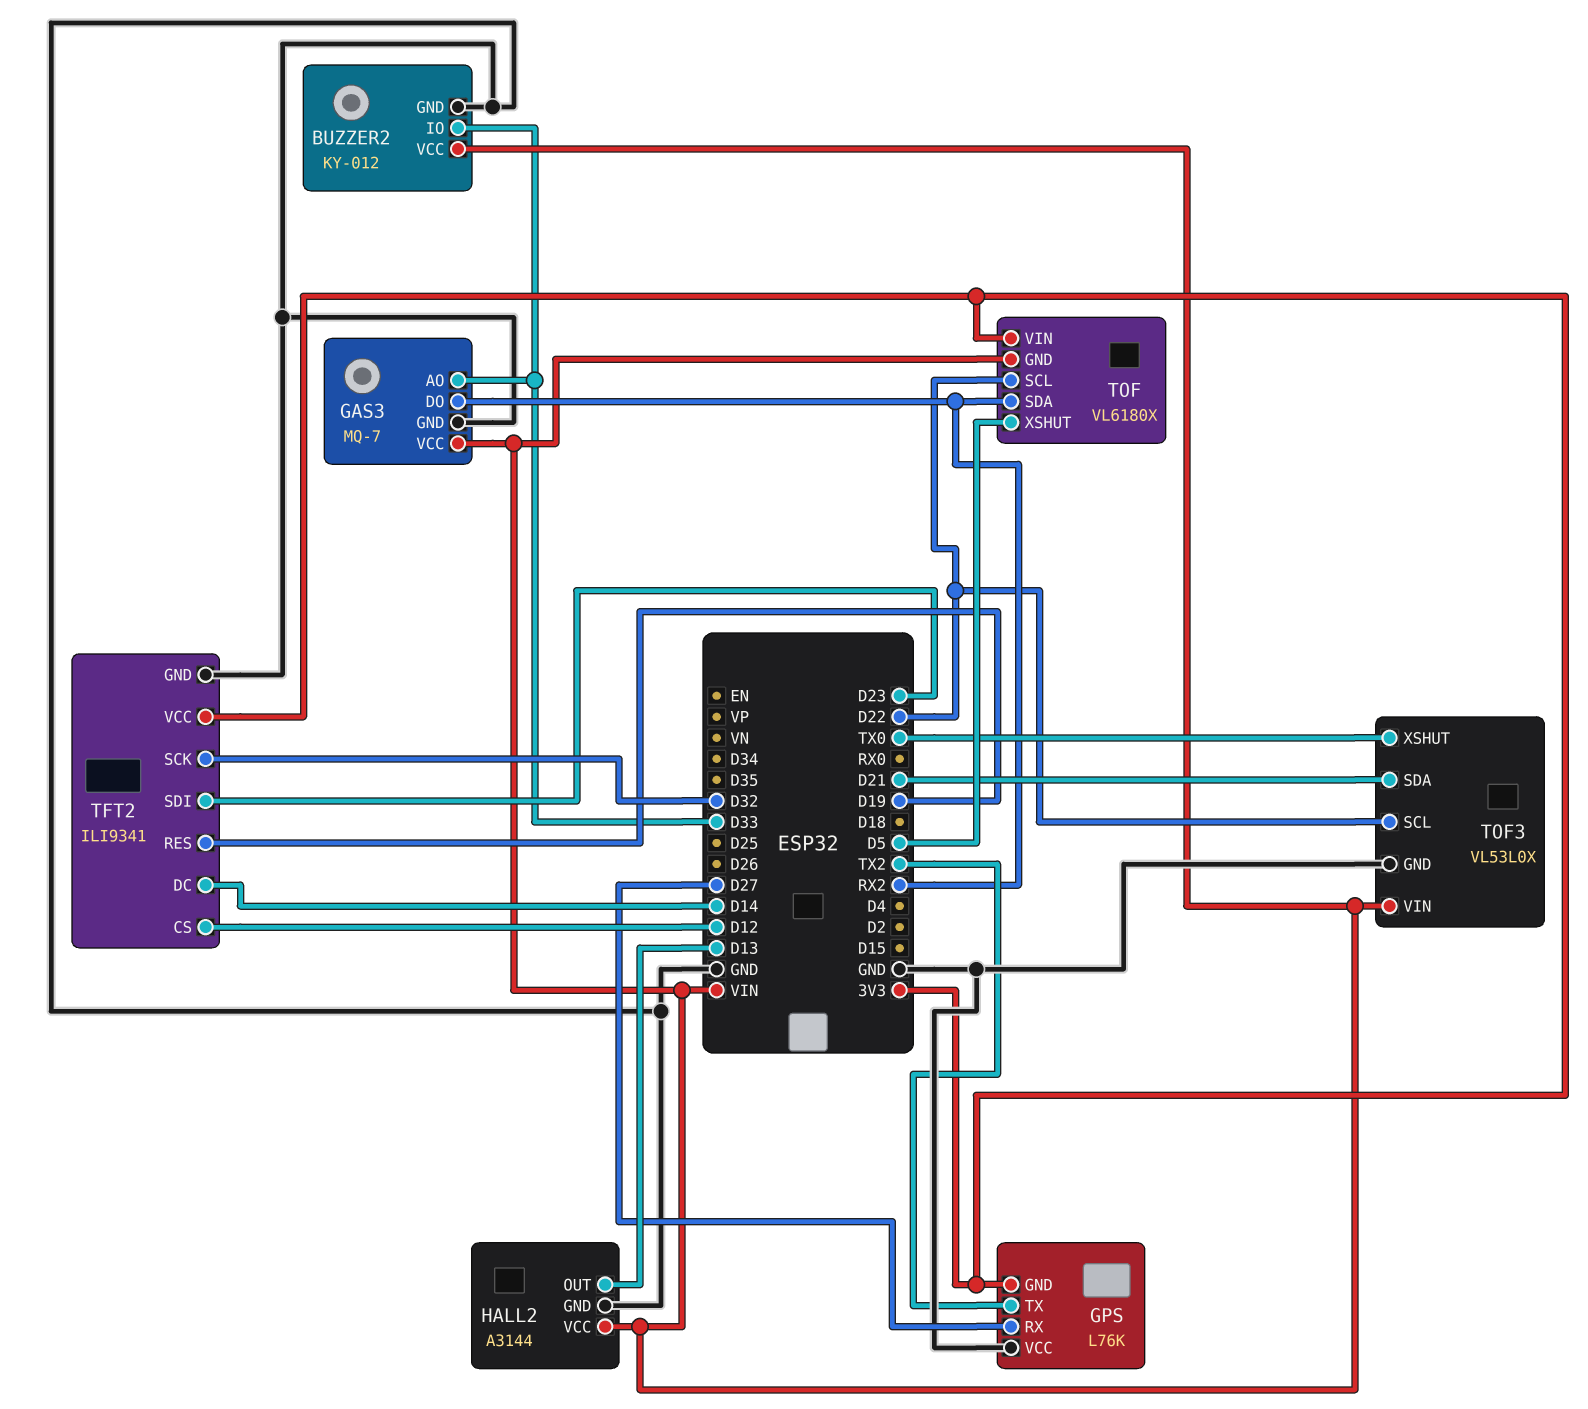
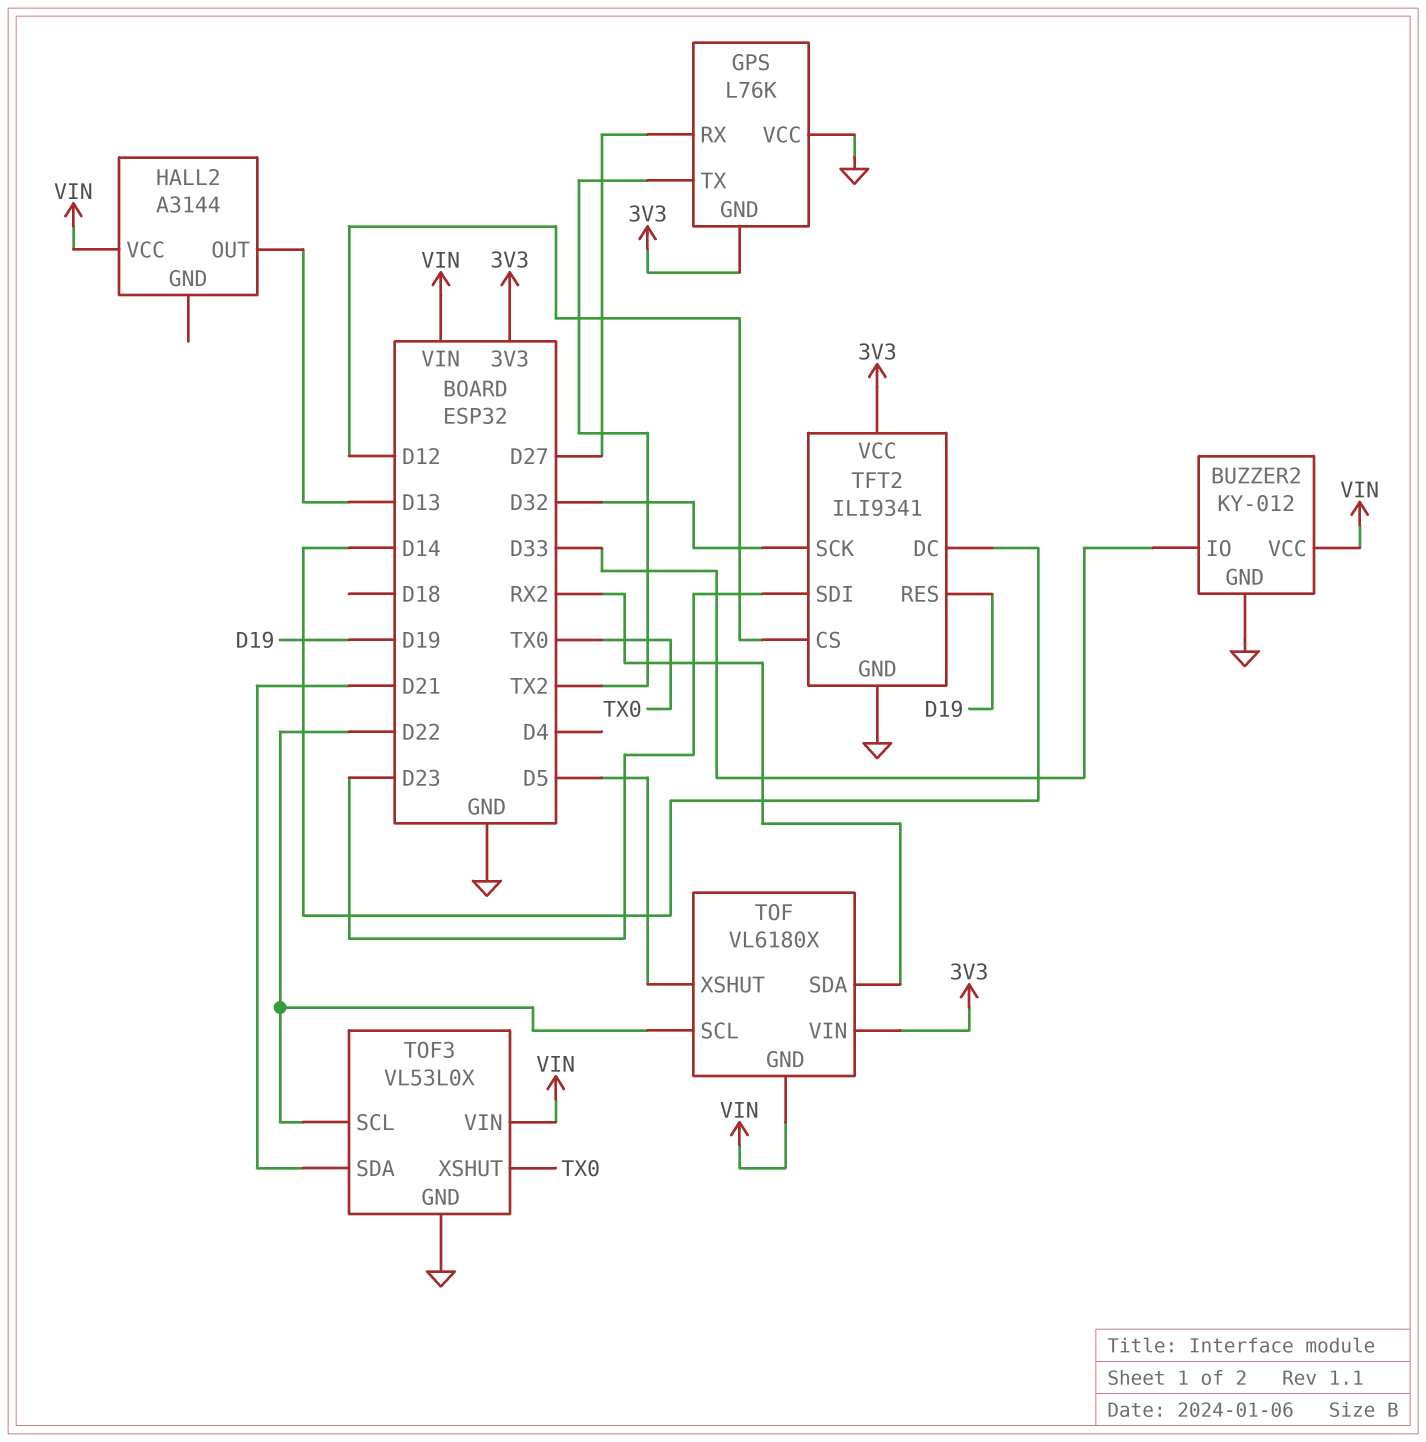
GAS3: MQ-7 -> none
GAS3 pin AO: D33 -> none
GAS3 pin DO: RX2 -> none
GAS3 pin GND: GND -> none
GAS3 pin VCC: VIN -> none
HALL2 pin GND: GND -> none

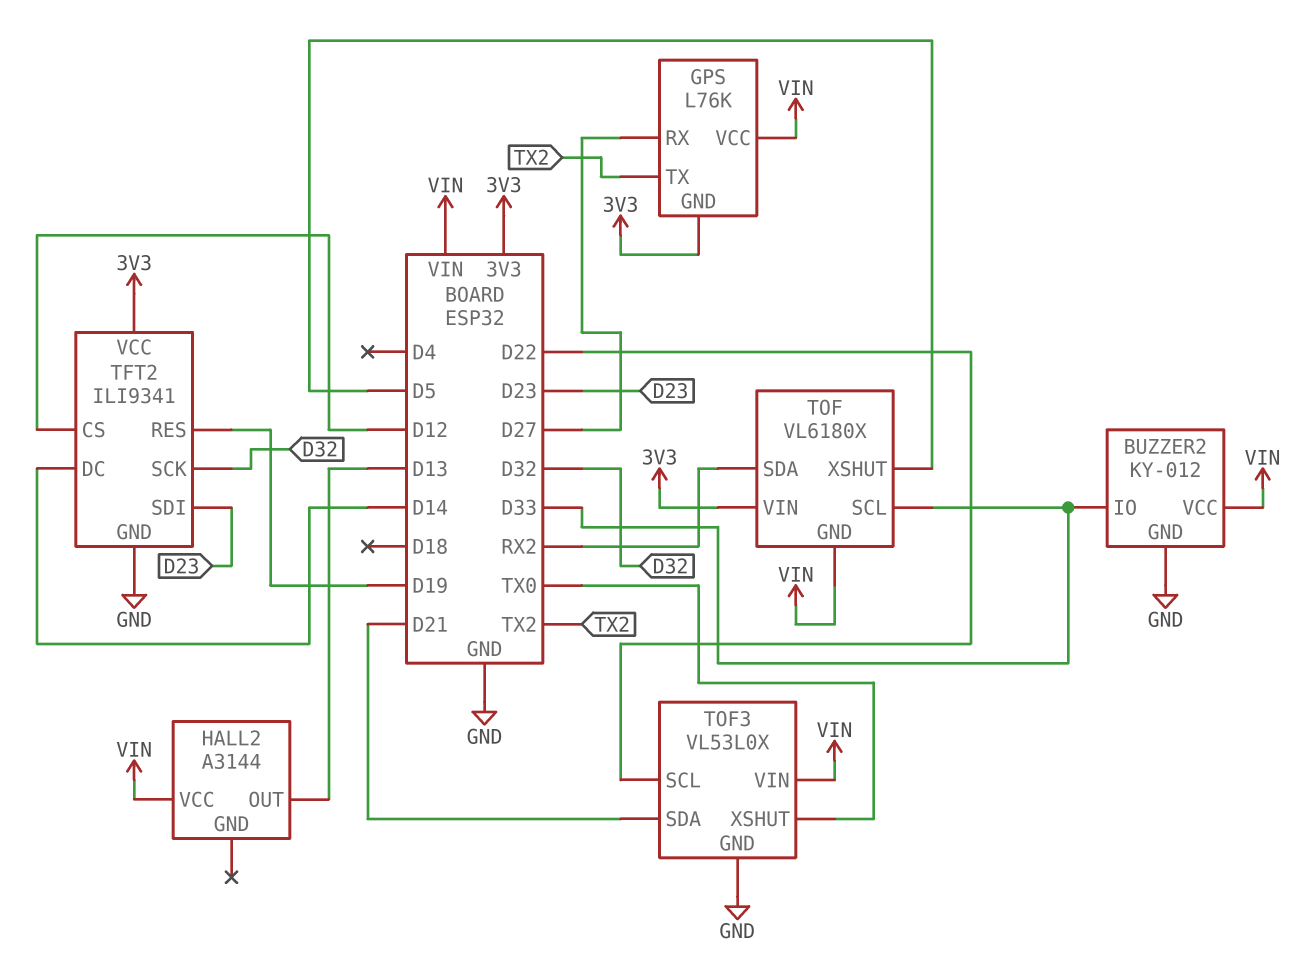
GPS pin VCC: GND -> VIN
TOF pin SCL: D22 -> D33

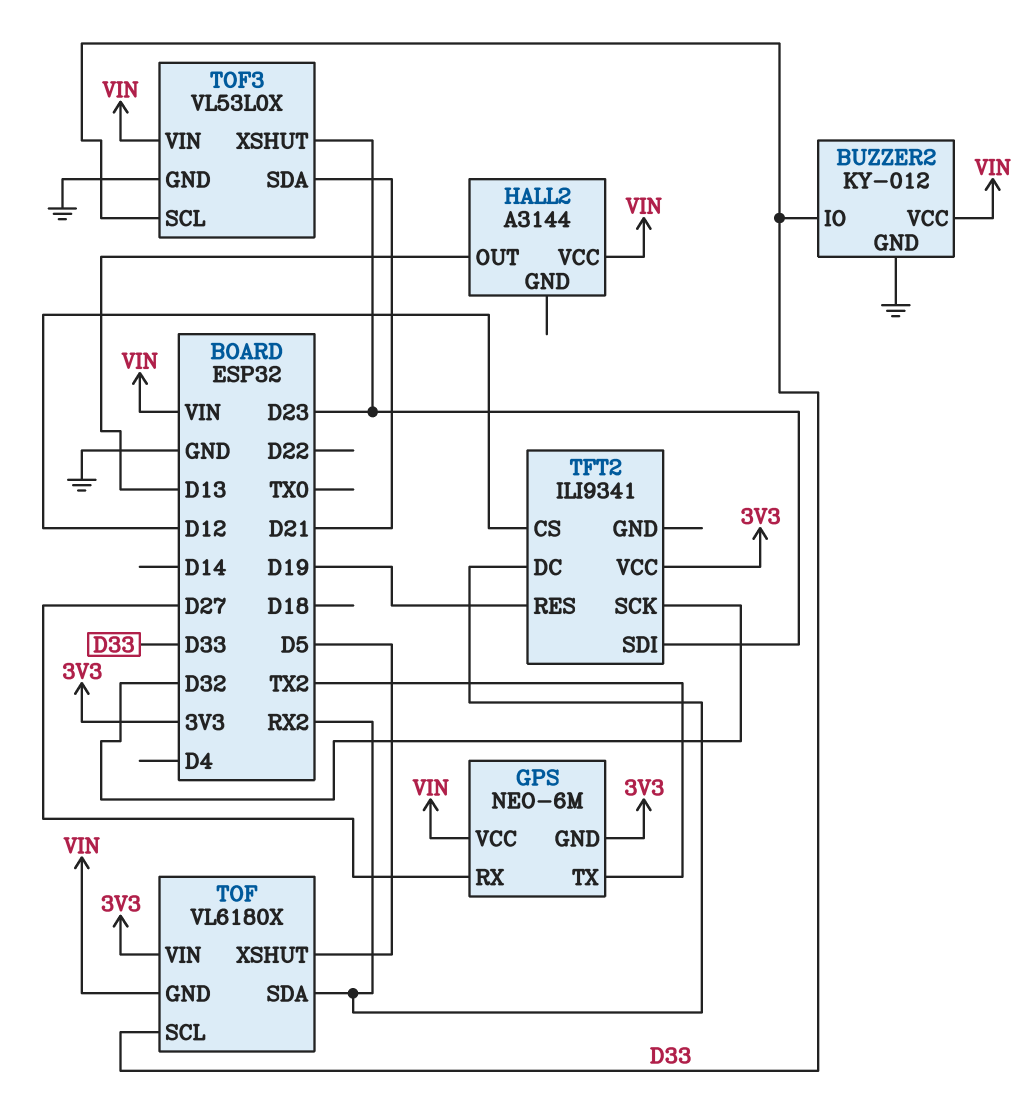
GPS: L76K -> NEO-6M
TFT2 pin DC: D14 -> RX2
TFT2 pin GND: GND -> none
TOF3 pin SCL: D22 -> D33
TOF3 pin XSHUT: TX0 -> D23

